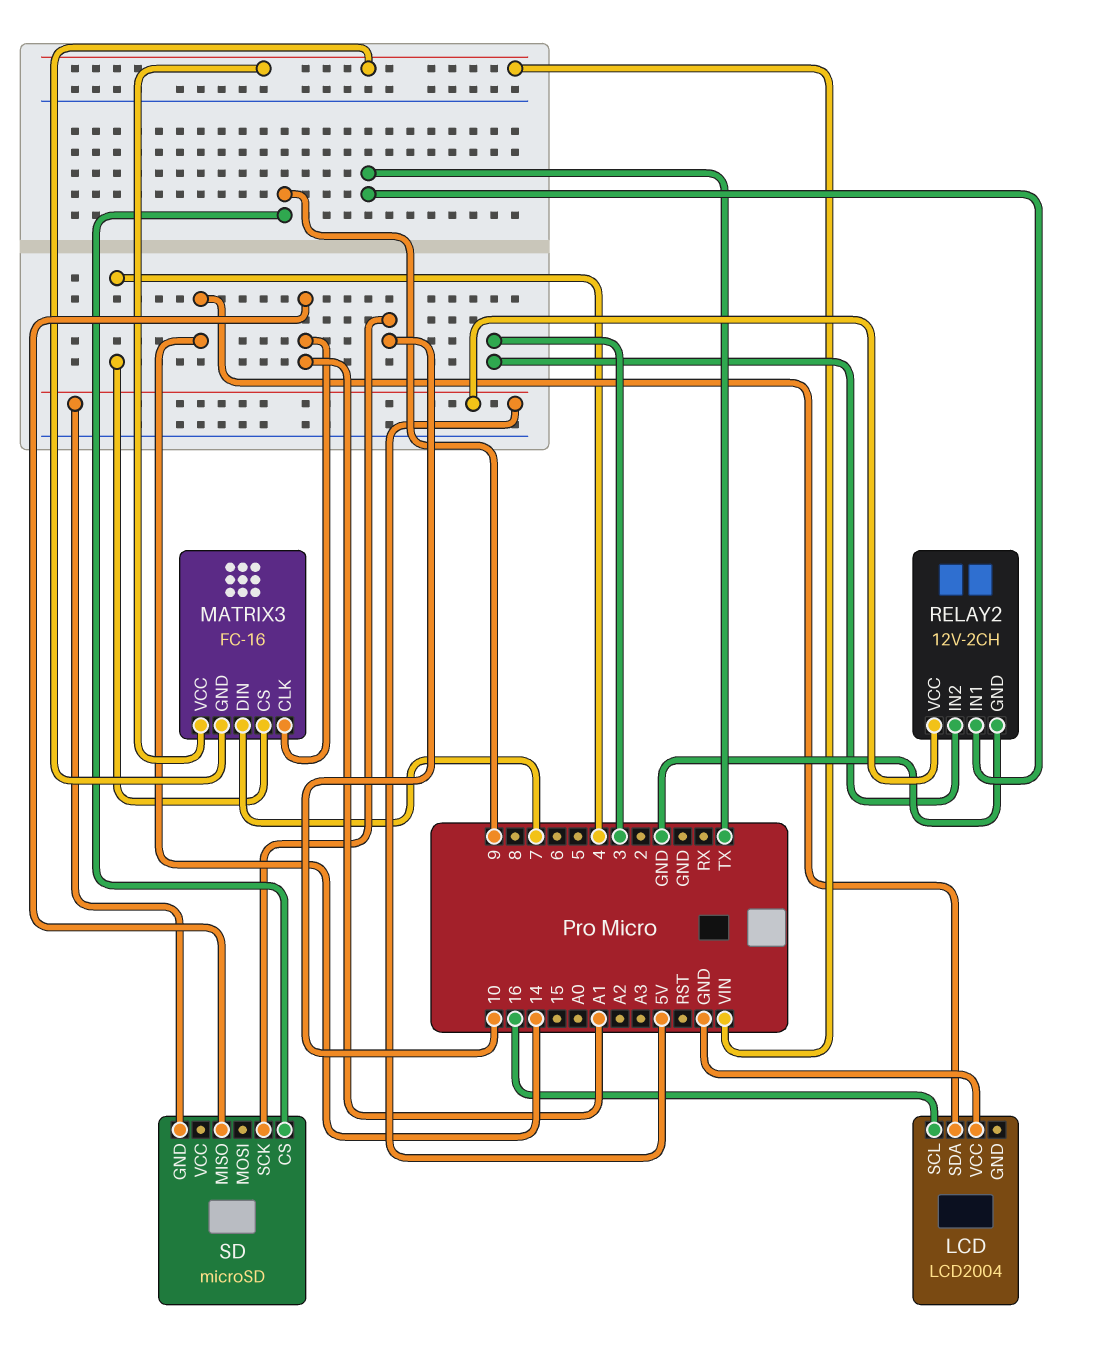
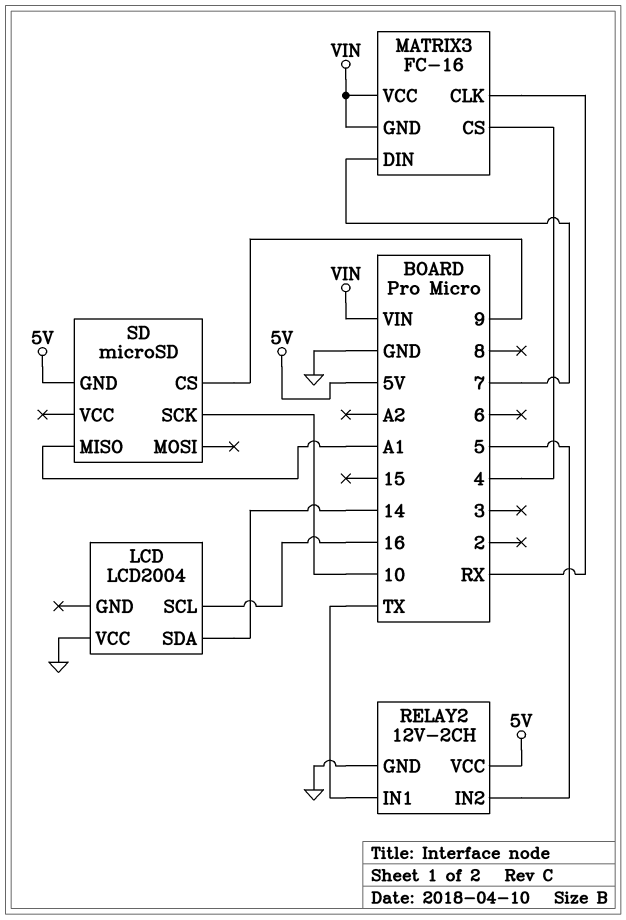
MATRIX3 pin CLK: A1 -> RX
RELAY2 pin IN2: 3 -> 5

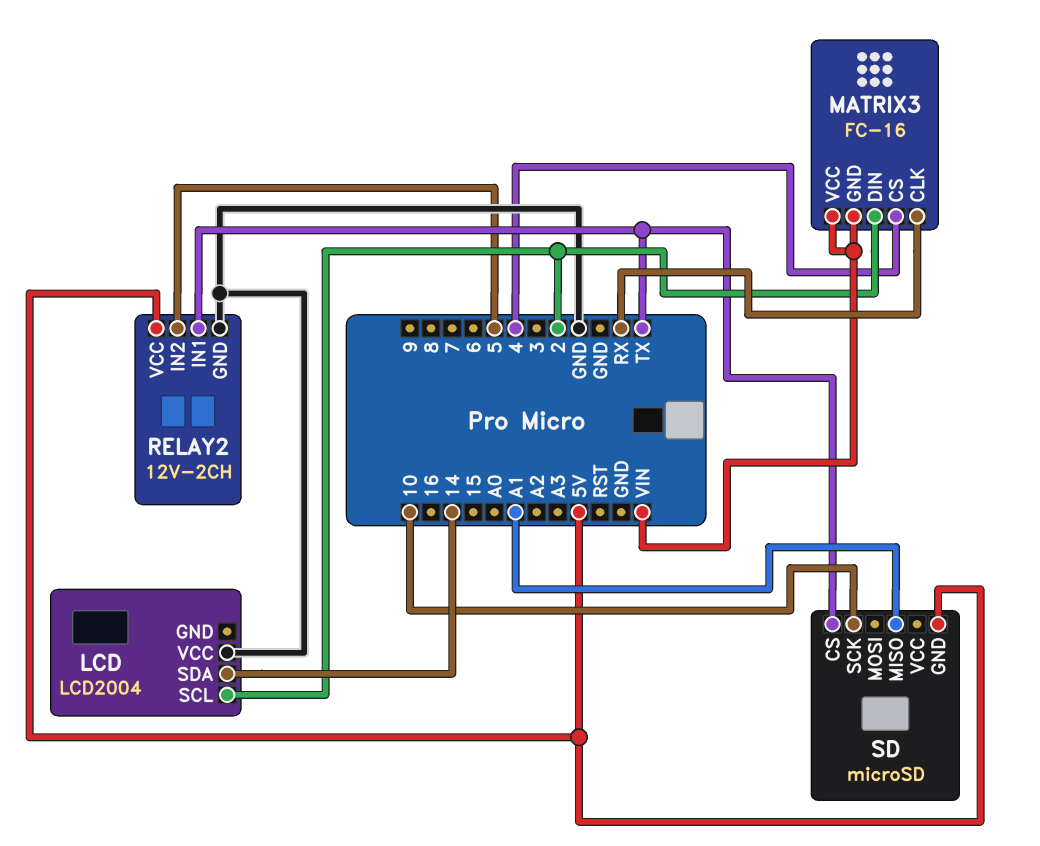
LCD pin SCL: 16 -> 2
MATRIX3 pin DIN: 7 -> 2
SD pin CS: 9 -> TX

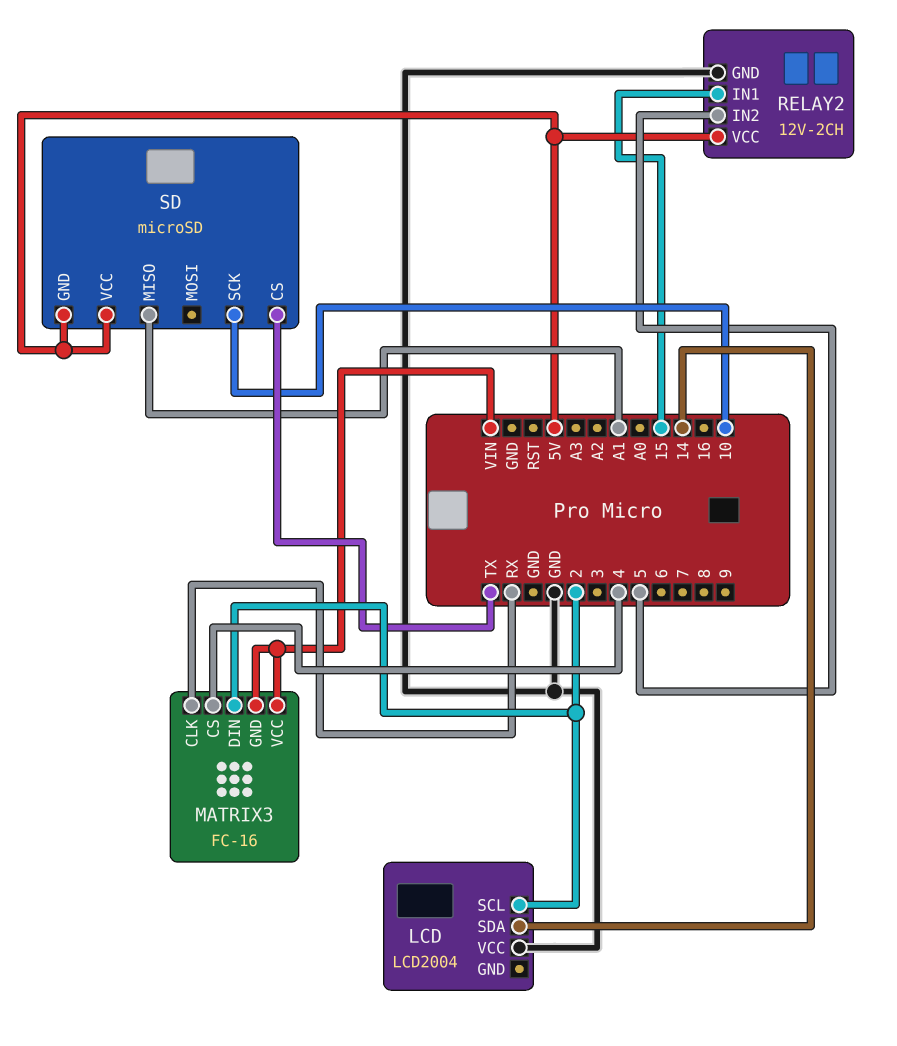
RELAY2 pin IN1: TX -> 15
SD pin VCC: none -> 5V

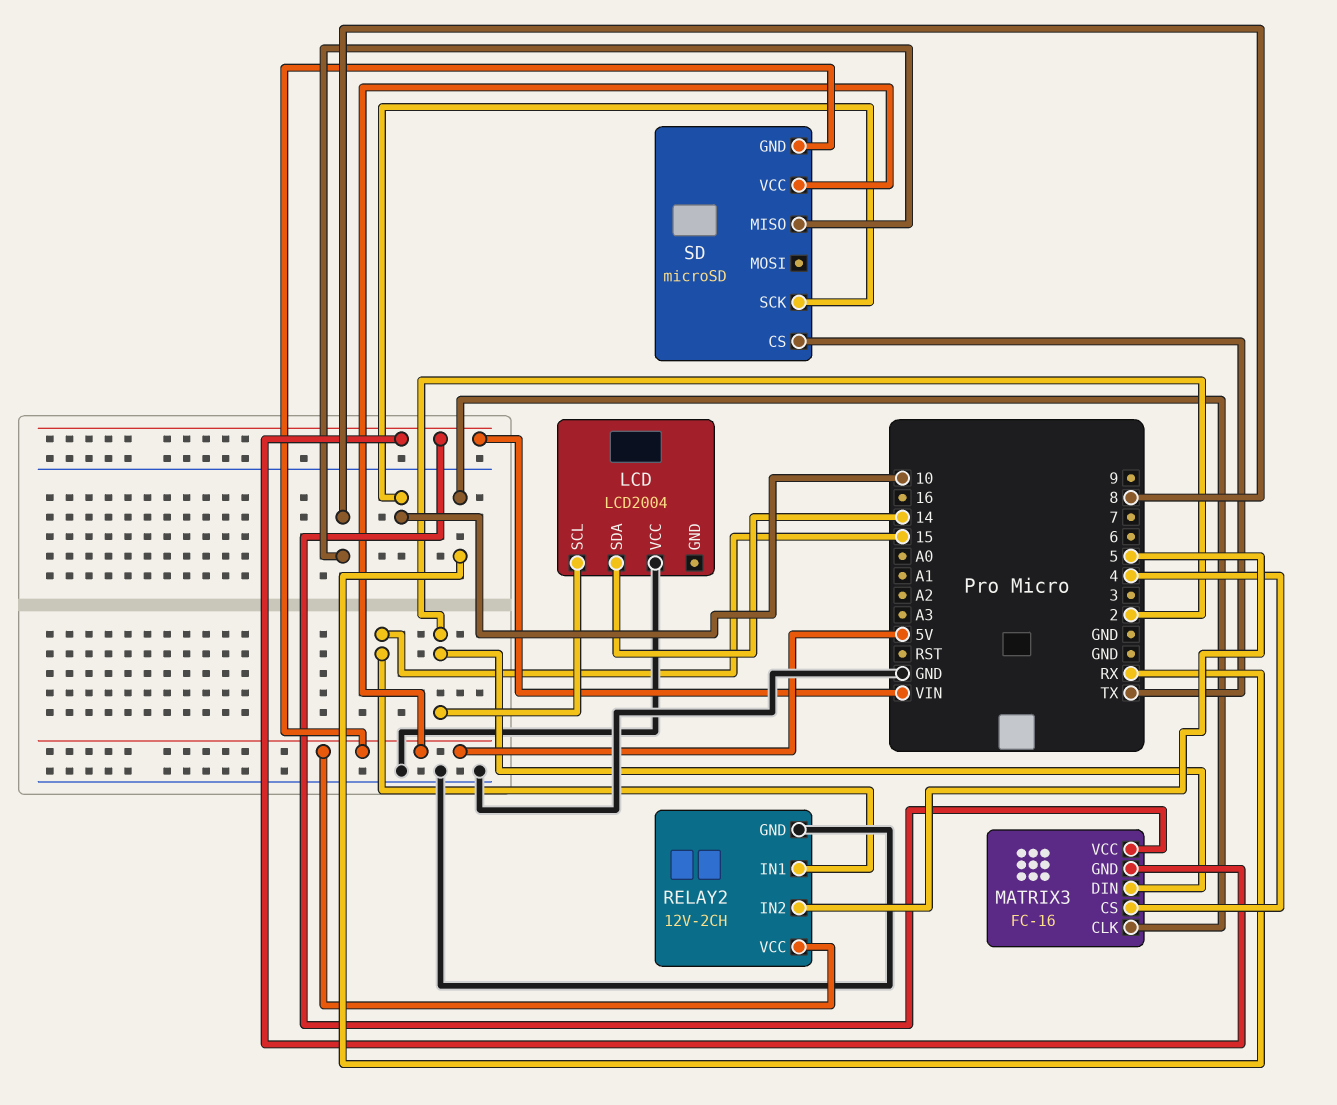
SD pin MISO: A1 -> 8

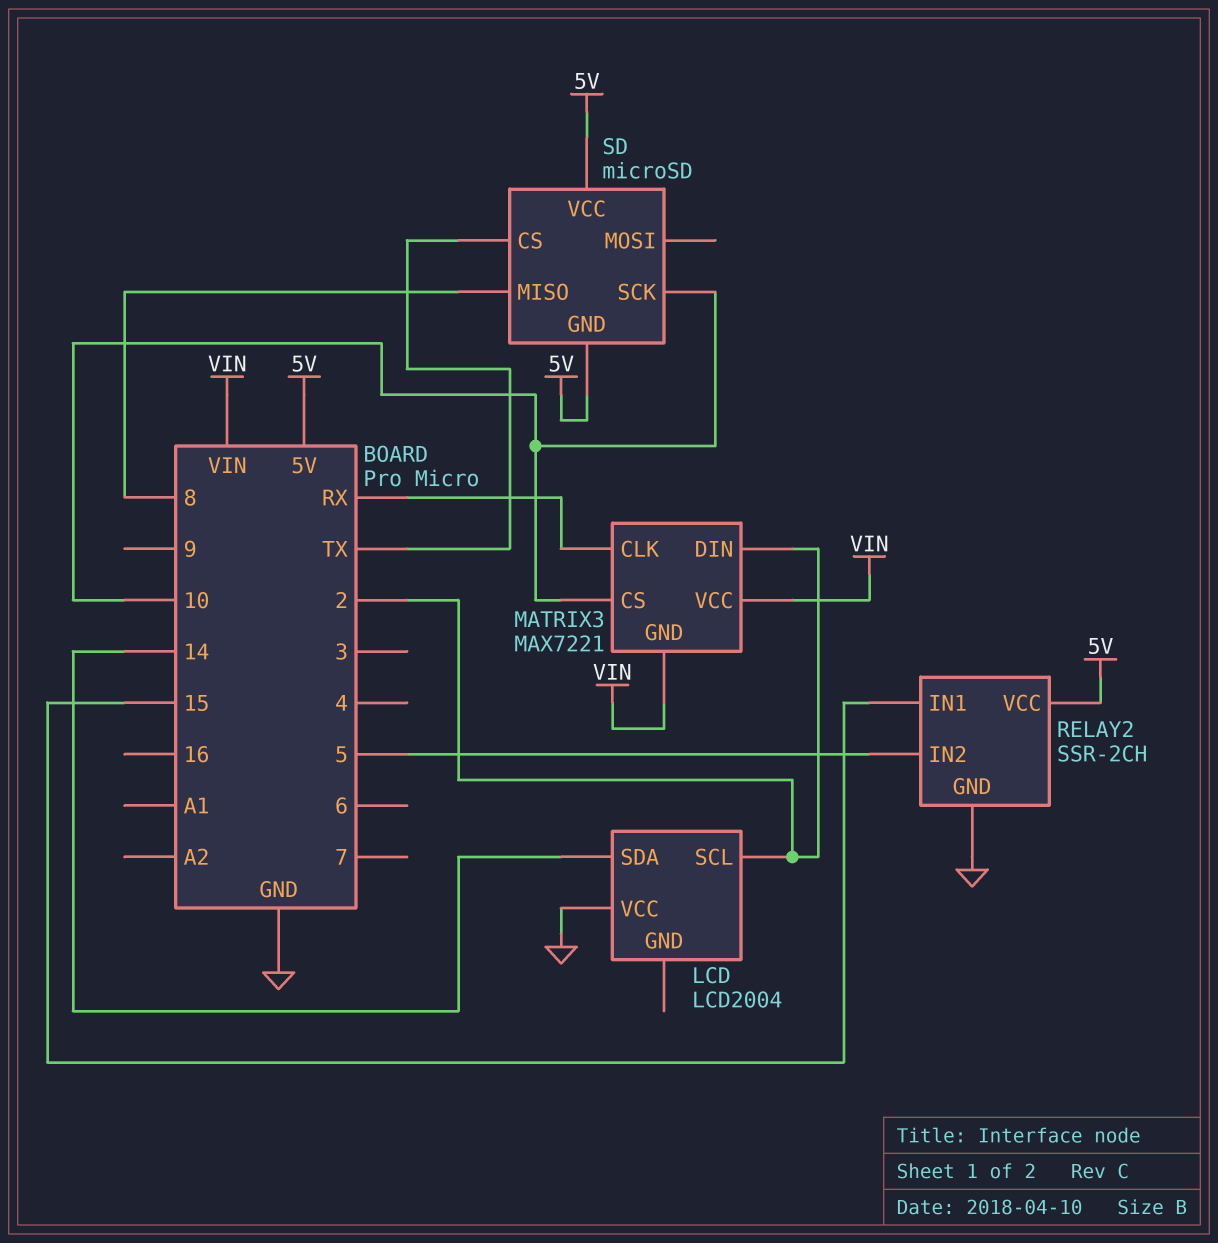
MATRIX3: FC-16 -> MAX7221
MATRIX3 pin CS: 4 -> 10
RELAY2: 12V-2CH -> SSR-2CH

